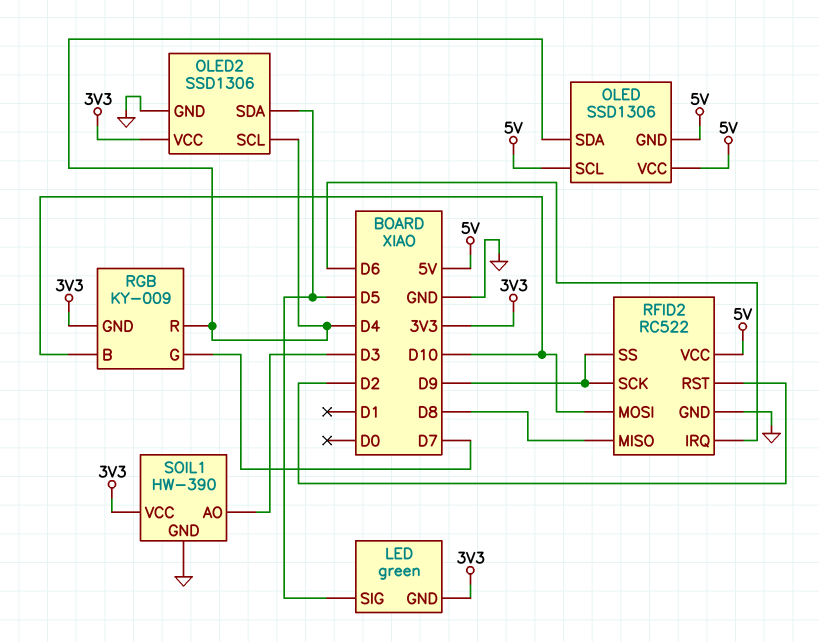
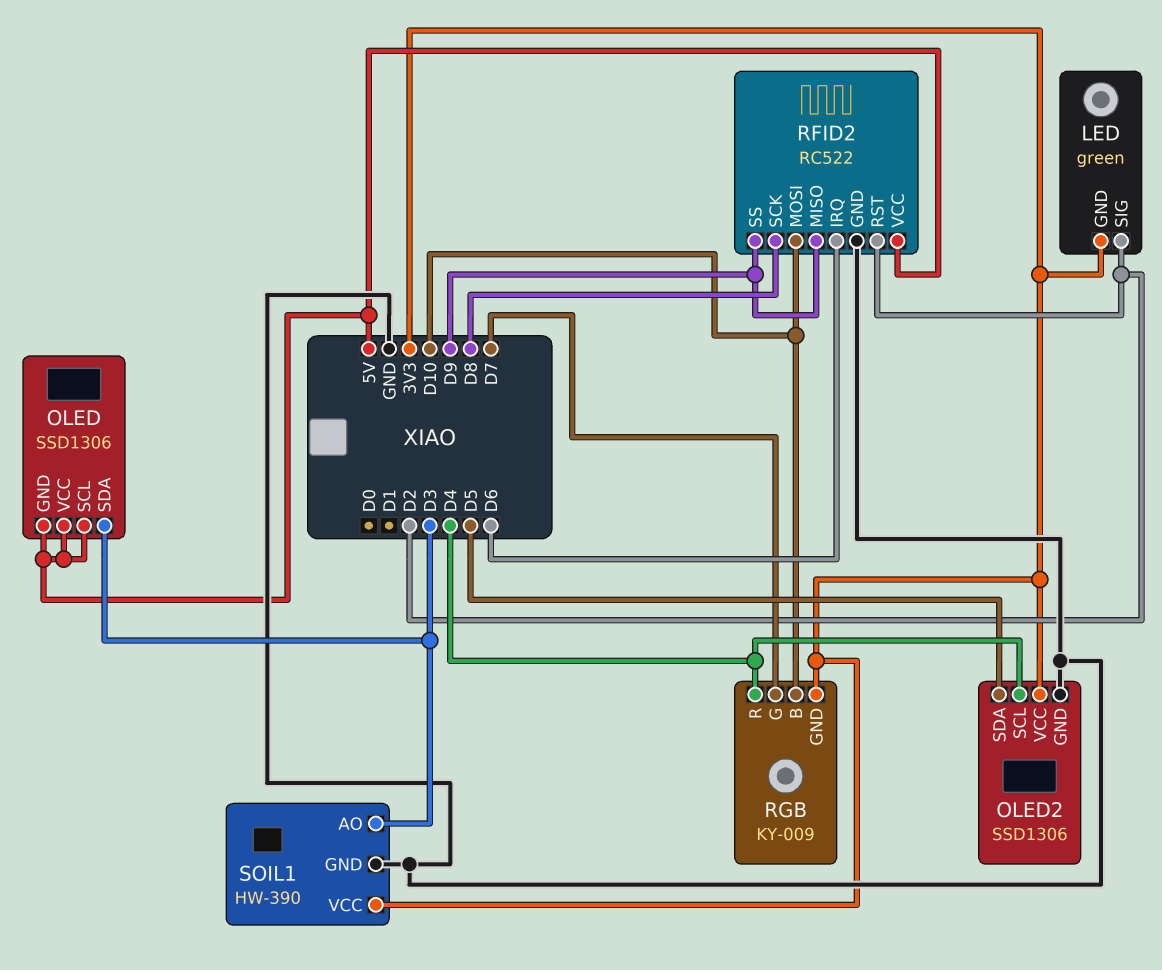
LED pin SIG: D5 -> D2
OLED pin SDA: D4 -> D3
RFID2 pin MISO: D8 -> D9
RFID2 pin SCK: D9 -> D8

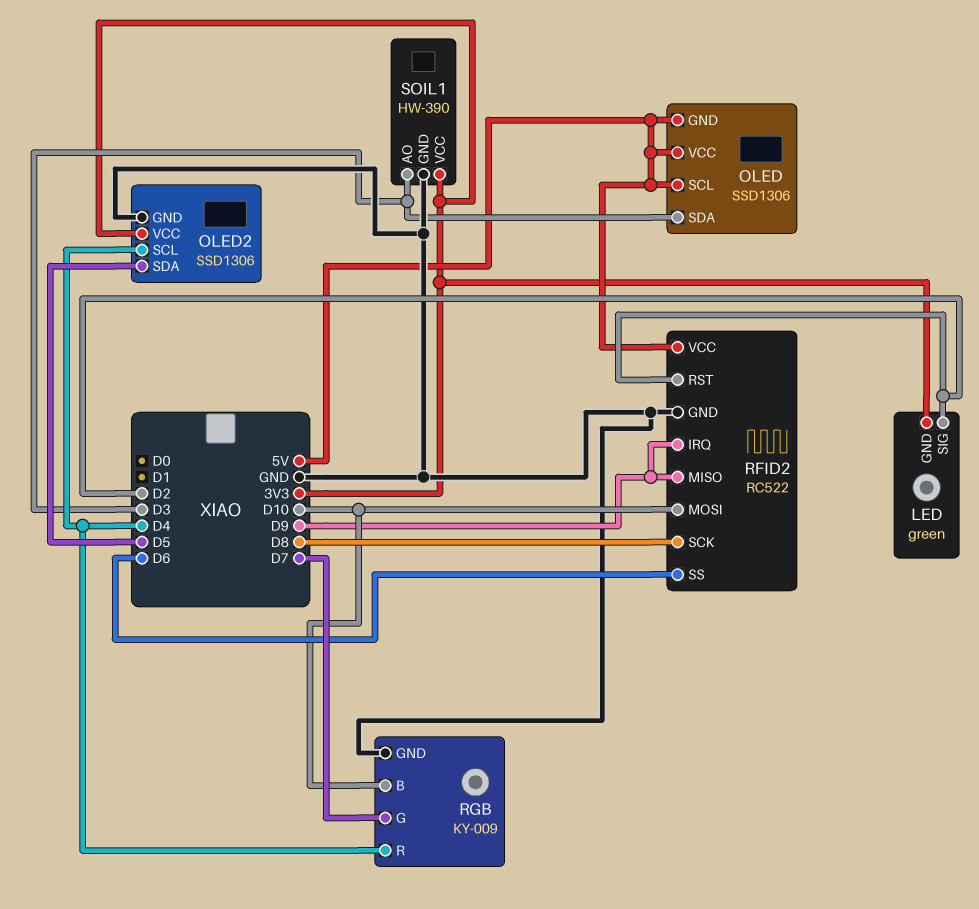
RFID2 pin IRQ: D6 -> D9
RFID2 pin SS: D9 -> D6
RGB pin GND: 3V3 -> GND

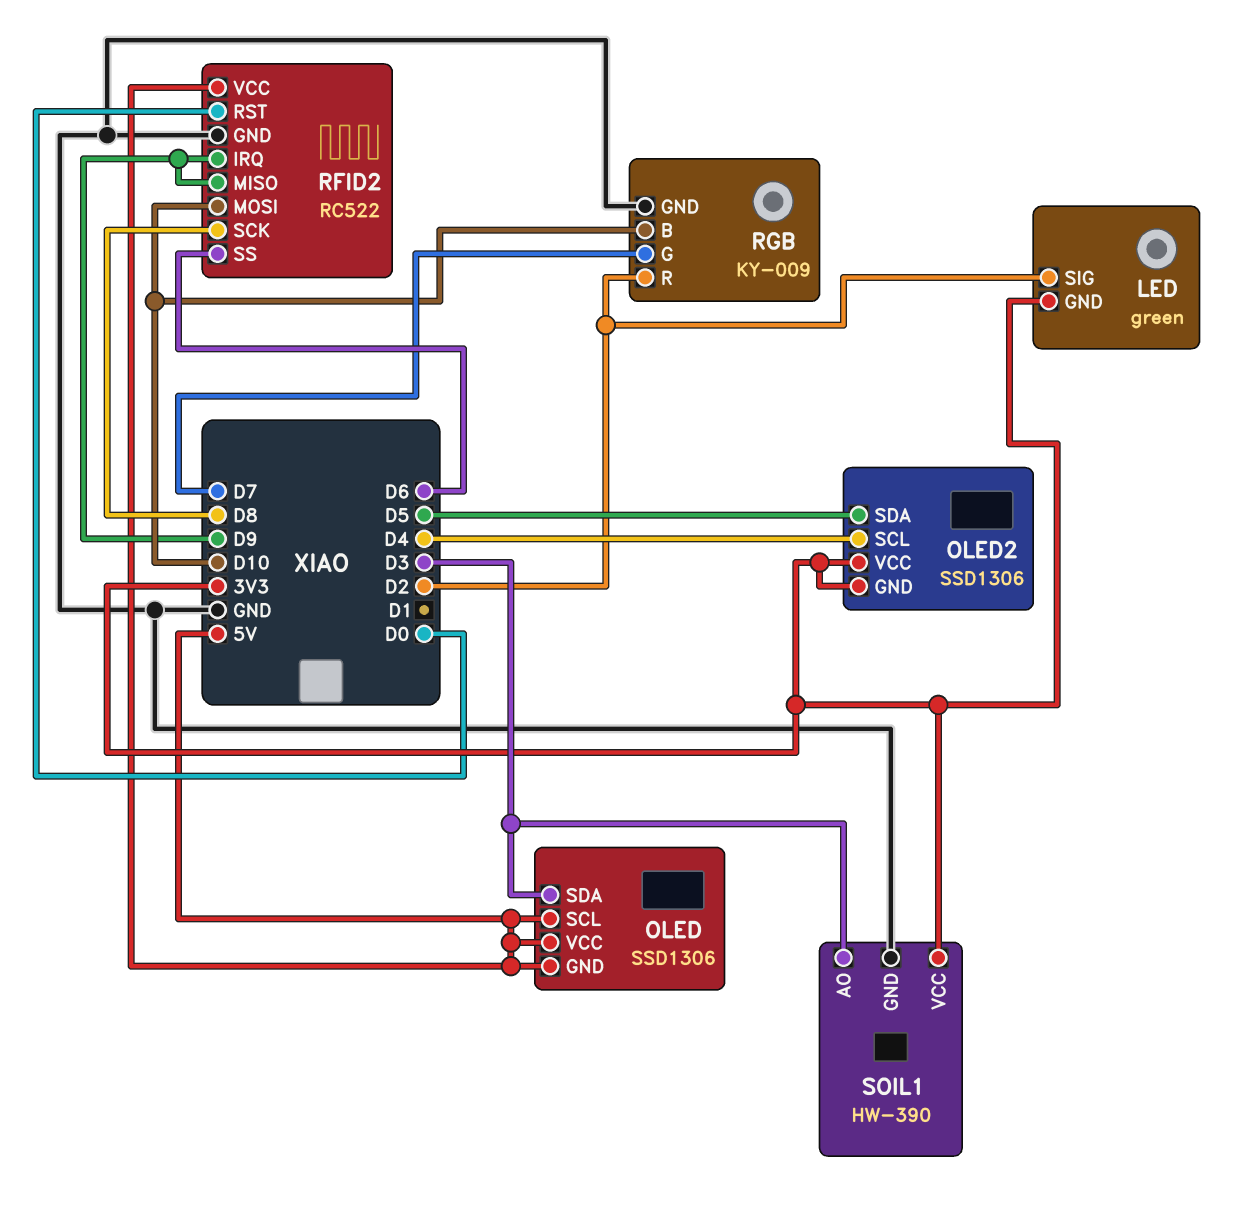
OLED2 pin GND: GND -> 3V3
RFID2 pin RST: D2 -> D0
RGB pin R: D4 -> D2

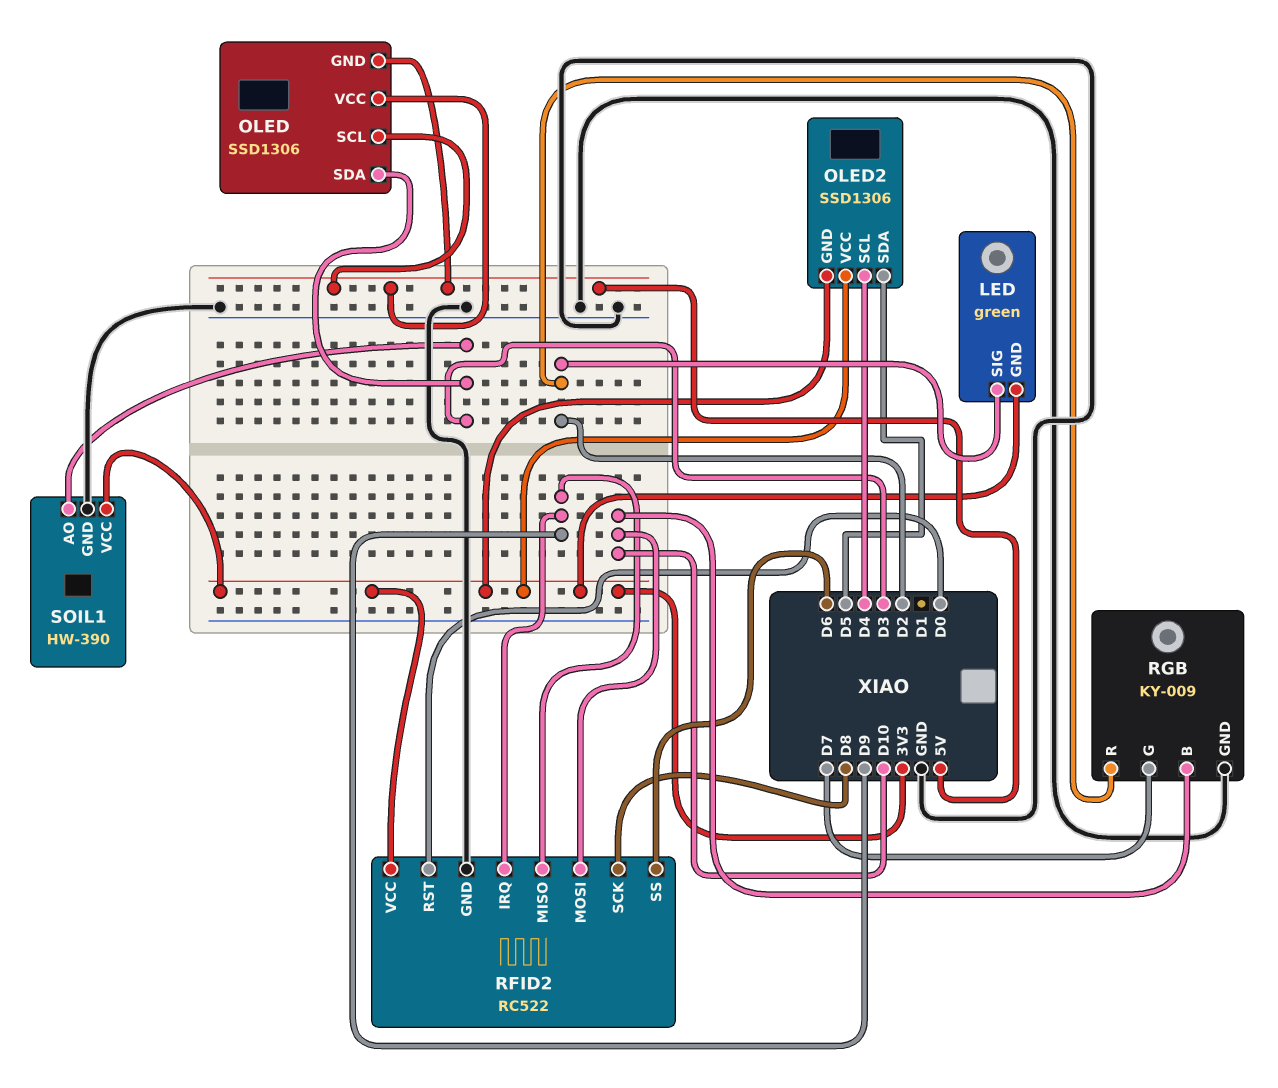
RFID2 pin VCC: 5V -> 3V3

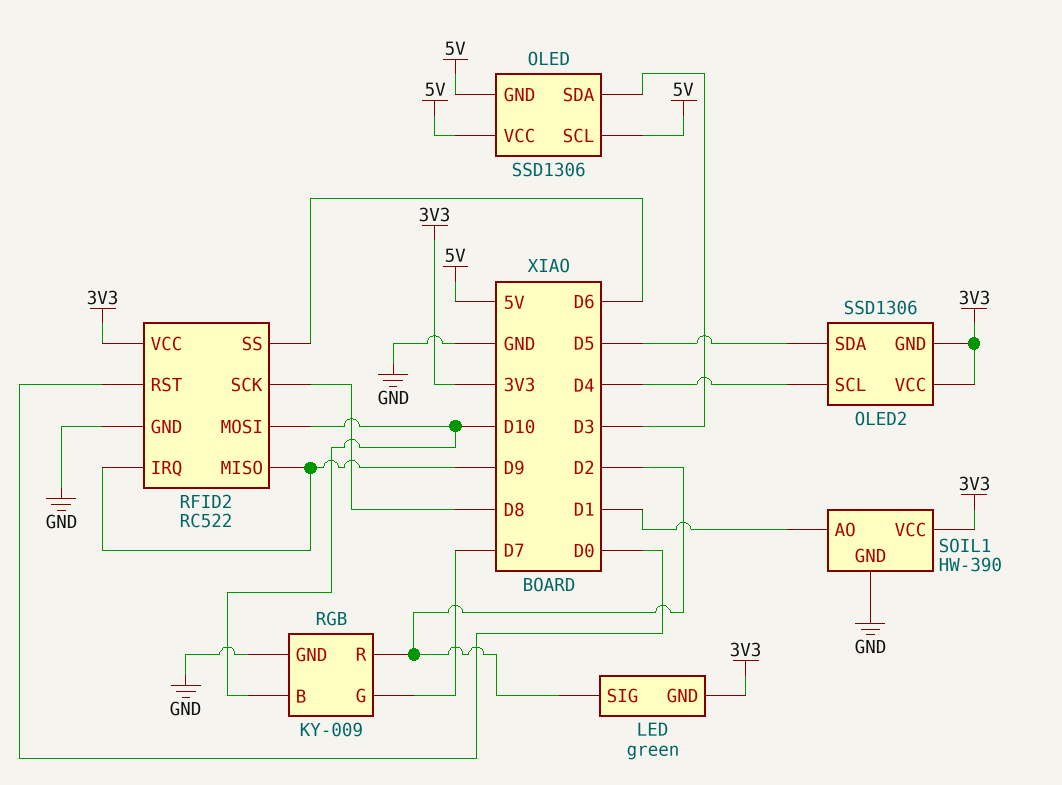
SOIL1 pin AO: D3 -> D1

